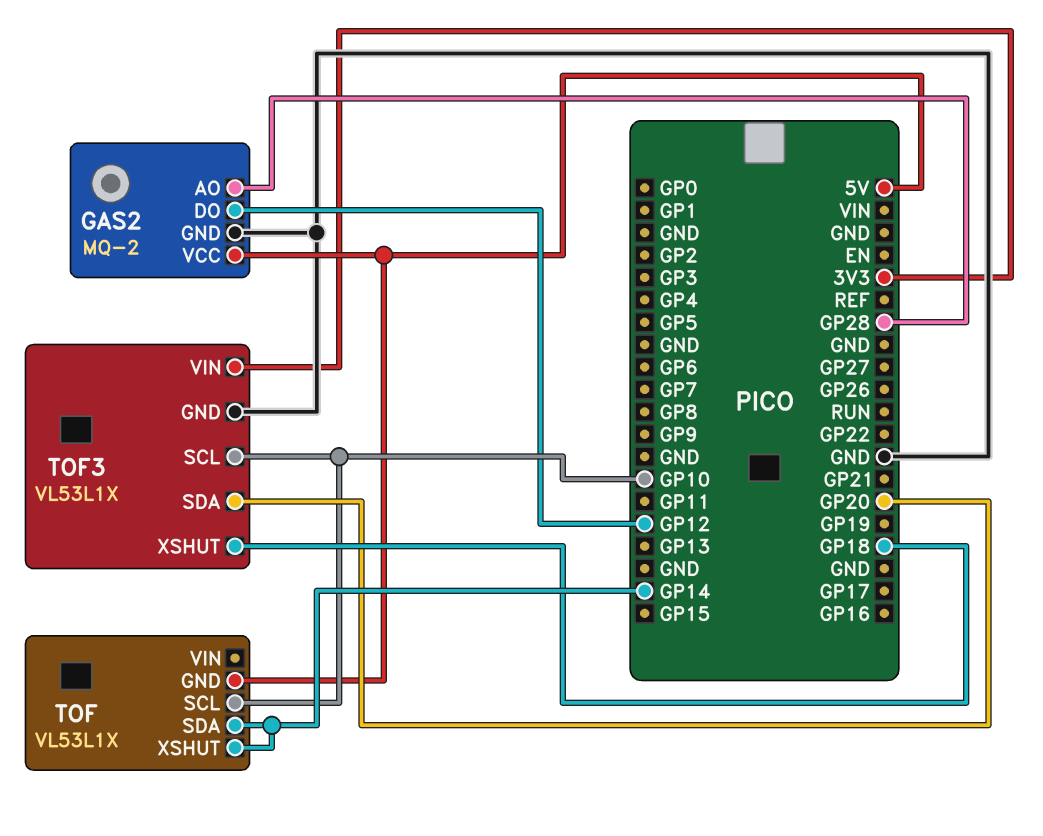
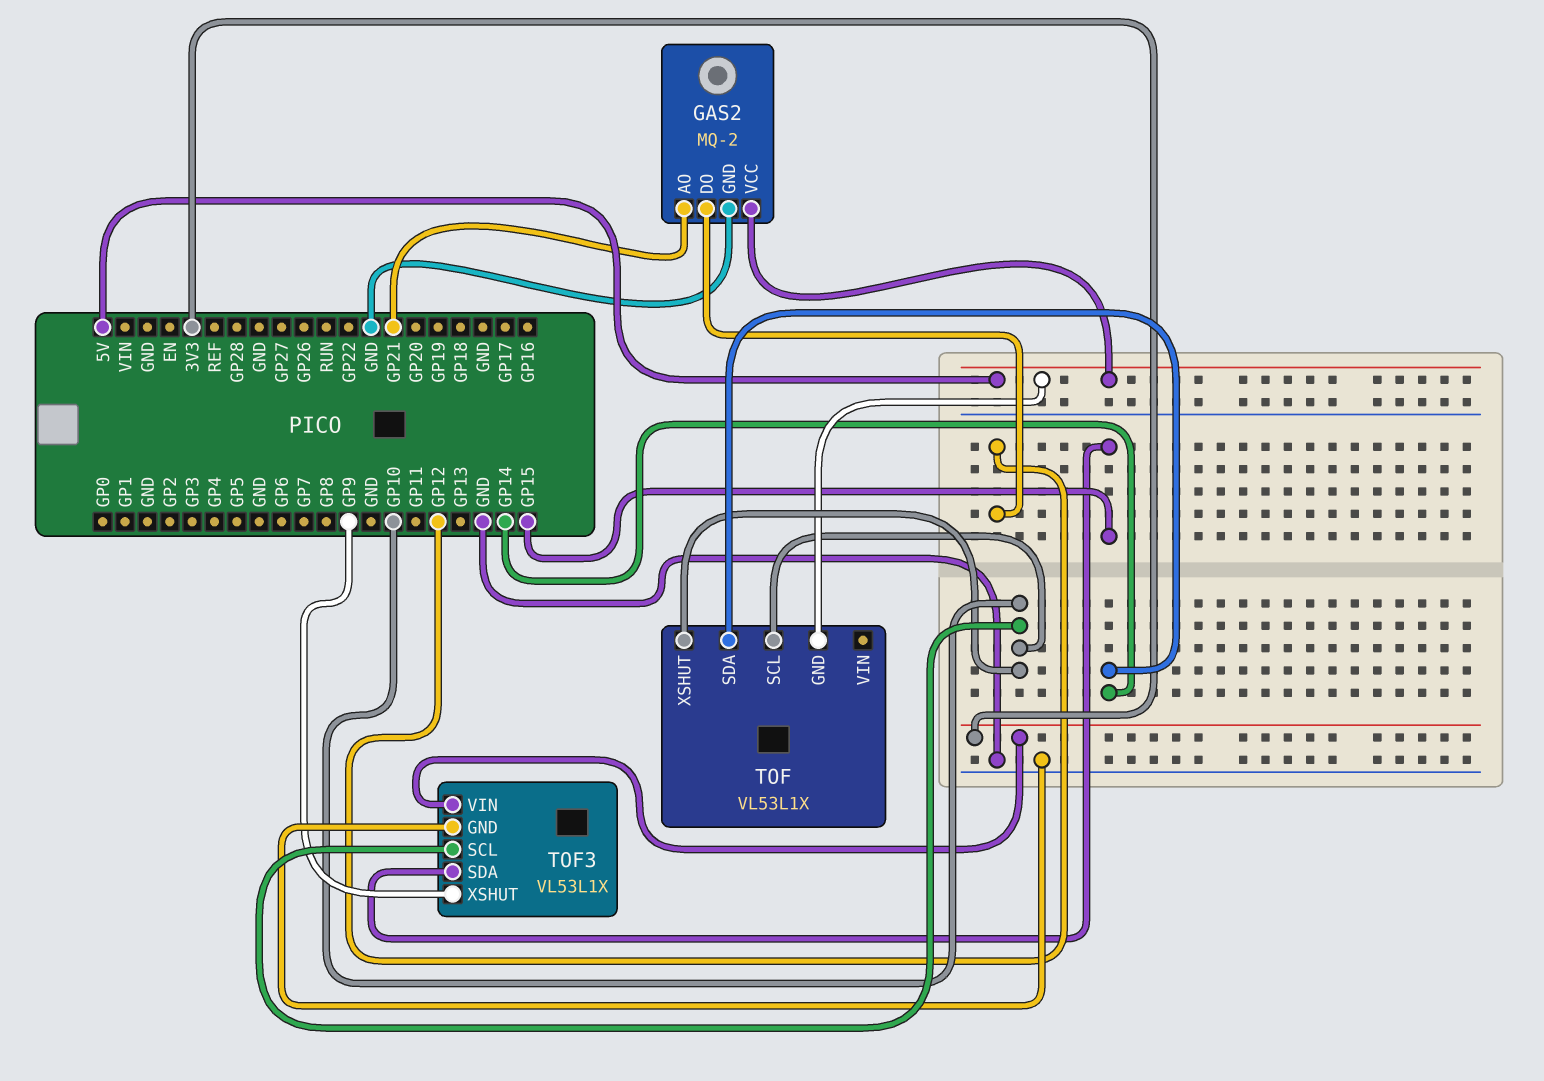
GAS2 pin AO: GP28 -> GP21
TOF pin XSHUT: GP14 -> GP10
TOF3 pin SDA: GP20 -> GP15
TOF3 pin XSHUT: GP18 -> GP9

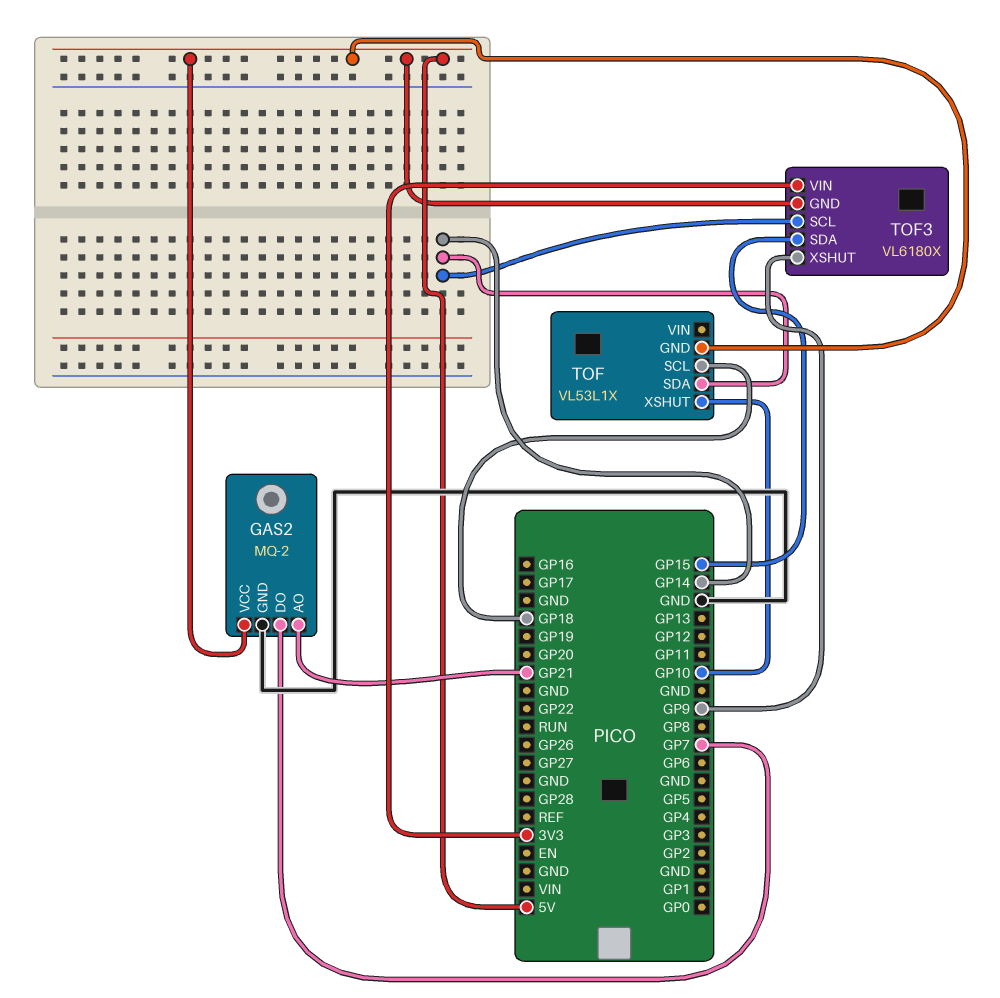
GAS2 pin DO: GP12 -> GP7
TOF pin SCL: GP10 -> GP18
TOF3: VL53L1X -> VL6180X
TOF3 pin GND: GND -> 5V
TOF3 pin SCL: GP10 -> GP14

